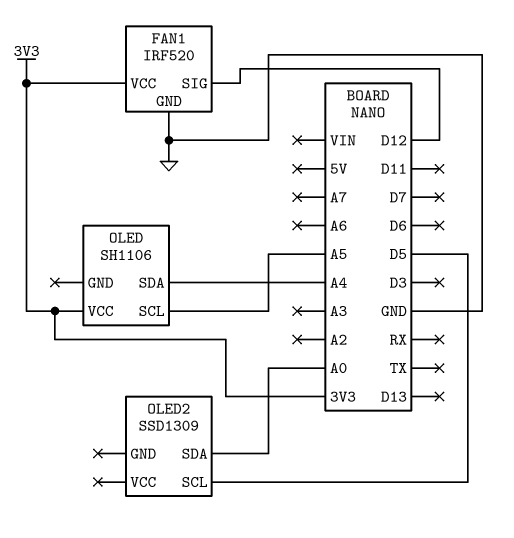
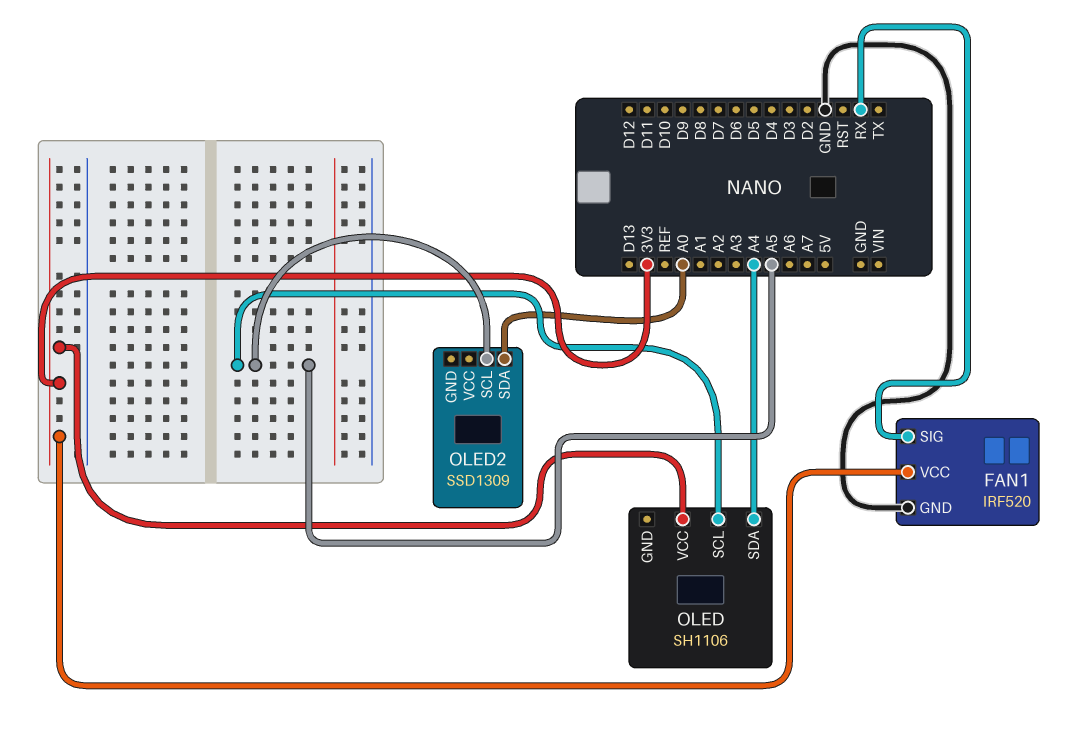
FAN1 pin SIG: D12 -> RX
OLED2 pin SCL: D5 -> A5

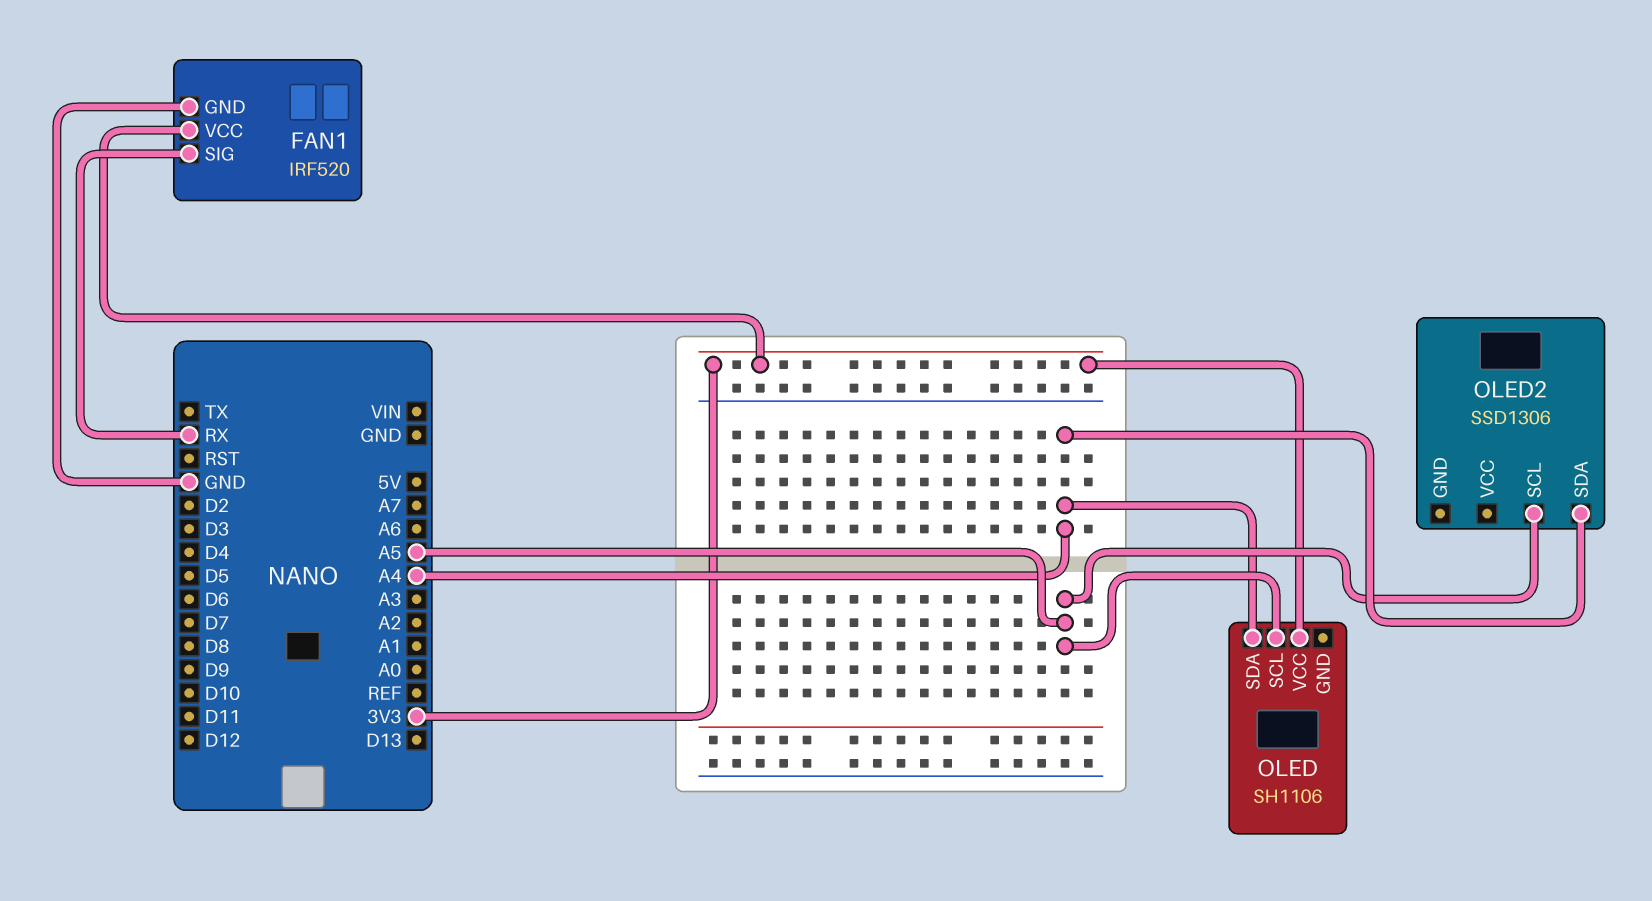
OLED2: SSD1309 -> SSD1306
OLED2 pin SDA: A0 -> A4

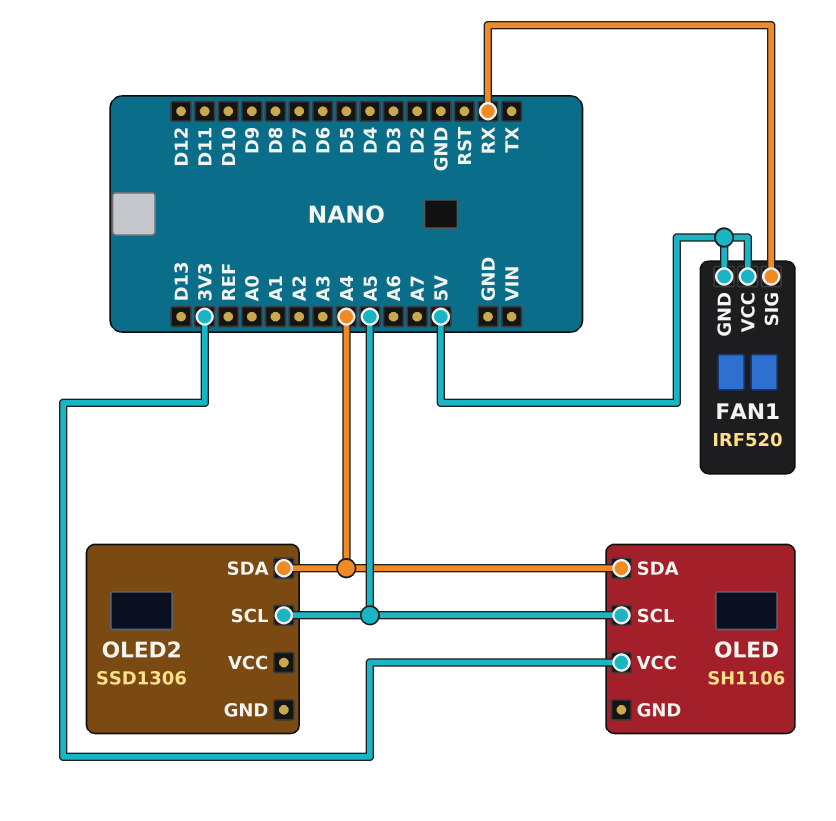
FAN1 pin GND: GND -> 5V
FAN1 pin VCC: 3V3 -> 5V

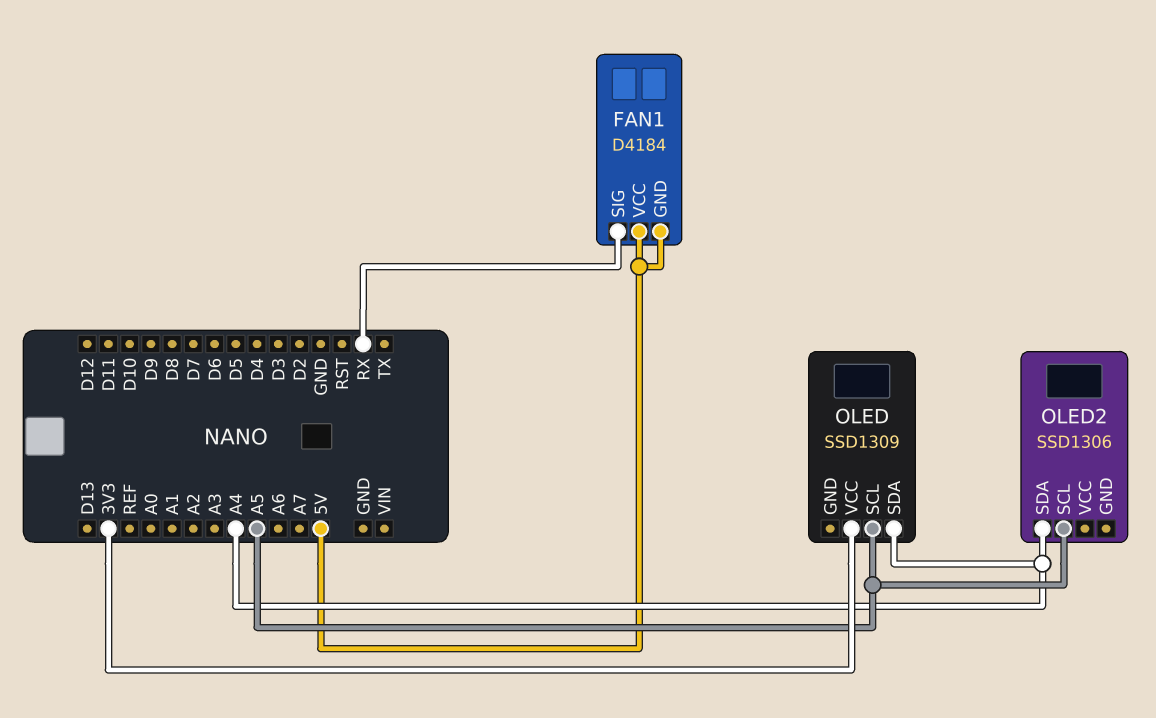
FAN1: IRF520 -> D4184
OLED: SH1106 -> SSD1309

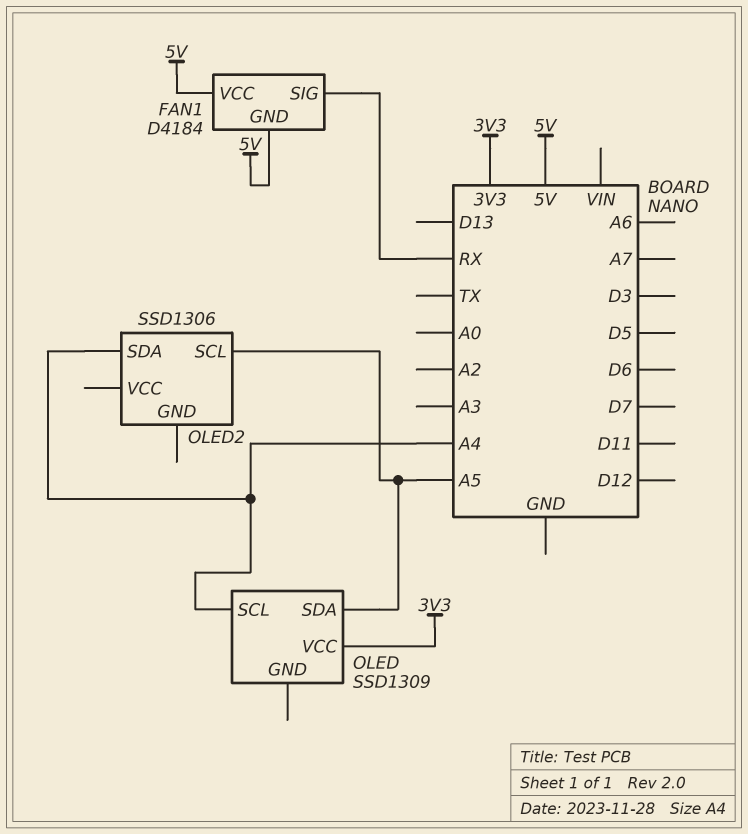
OLED pin SCL: A5 -> A4
OLED pin SDA: A4 -> A5

